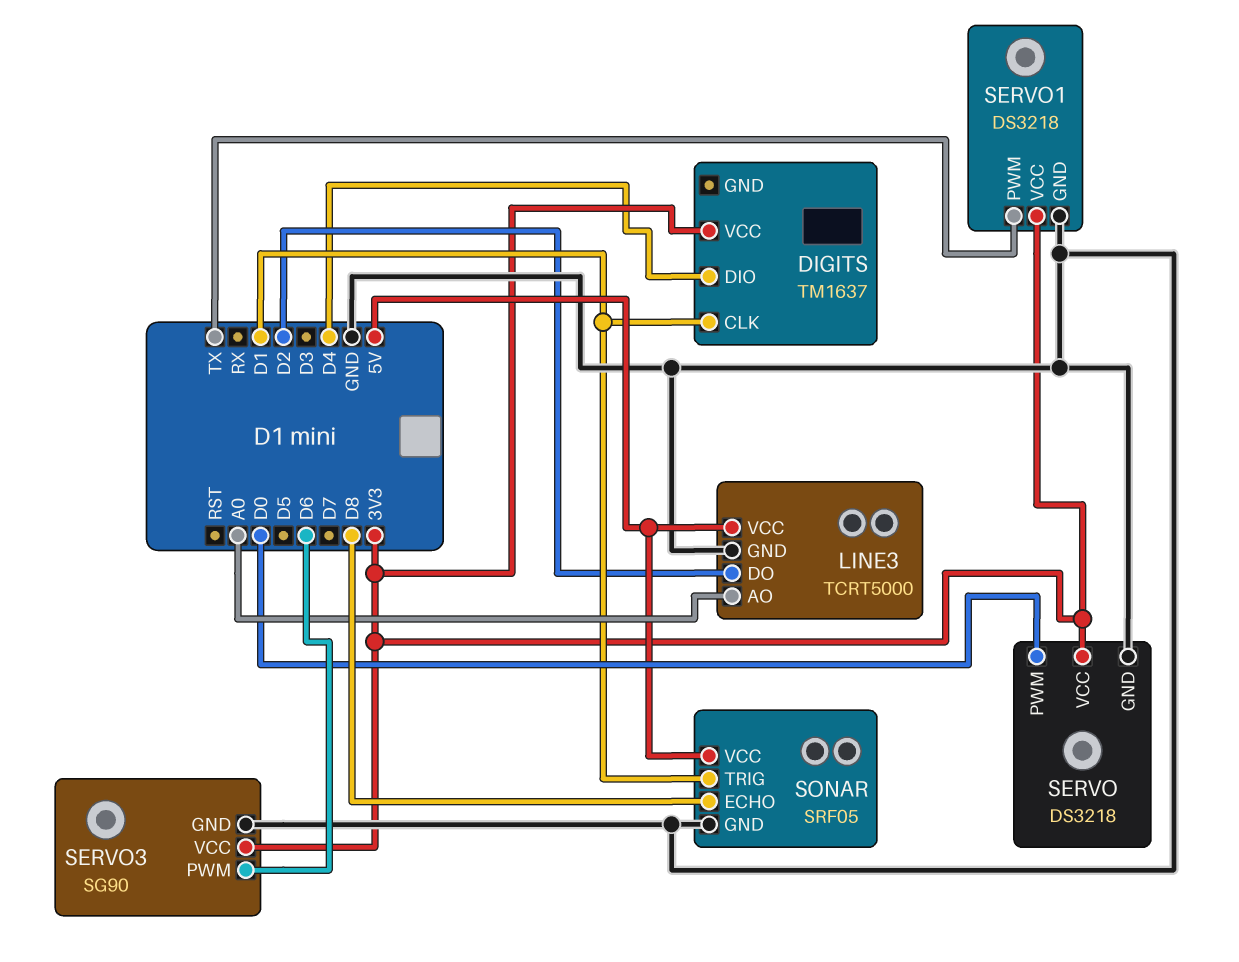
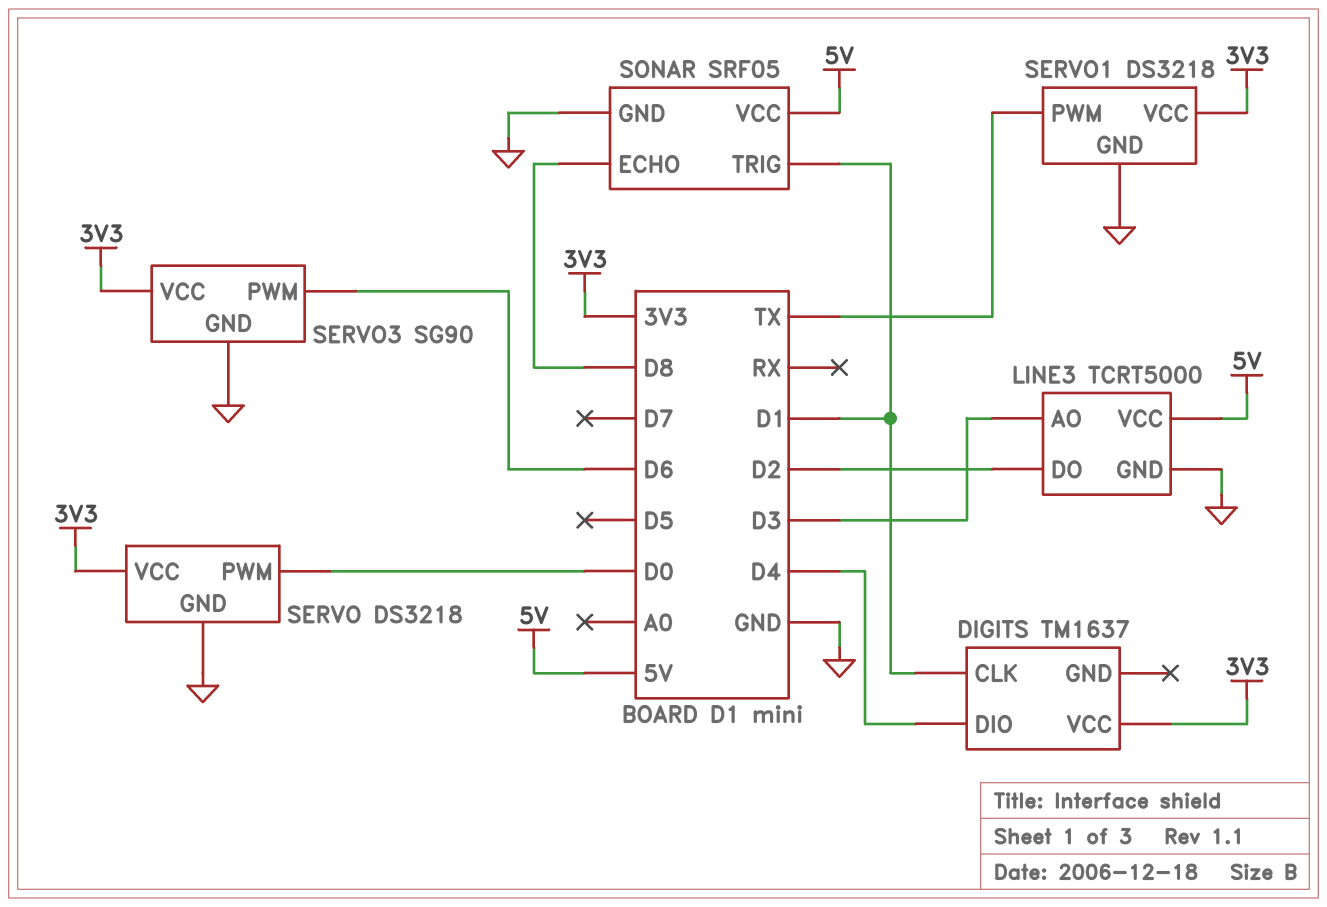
LINE3 pin AO: A0 -> D3

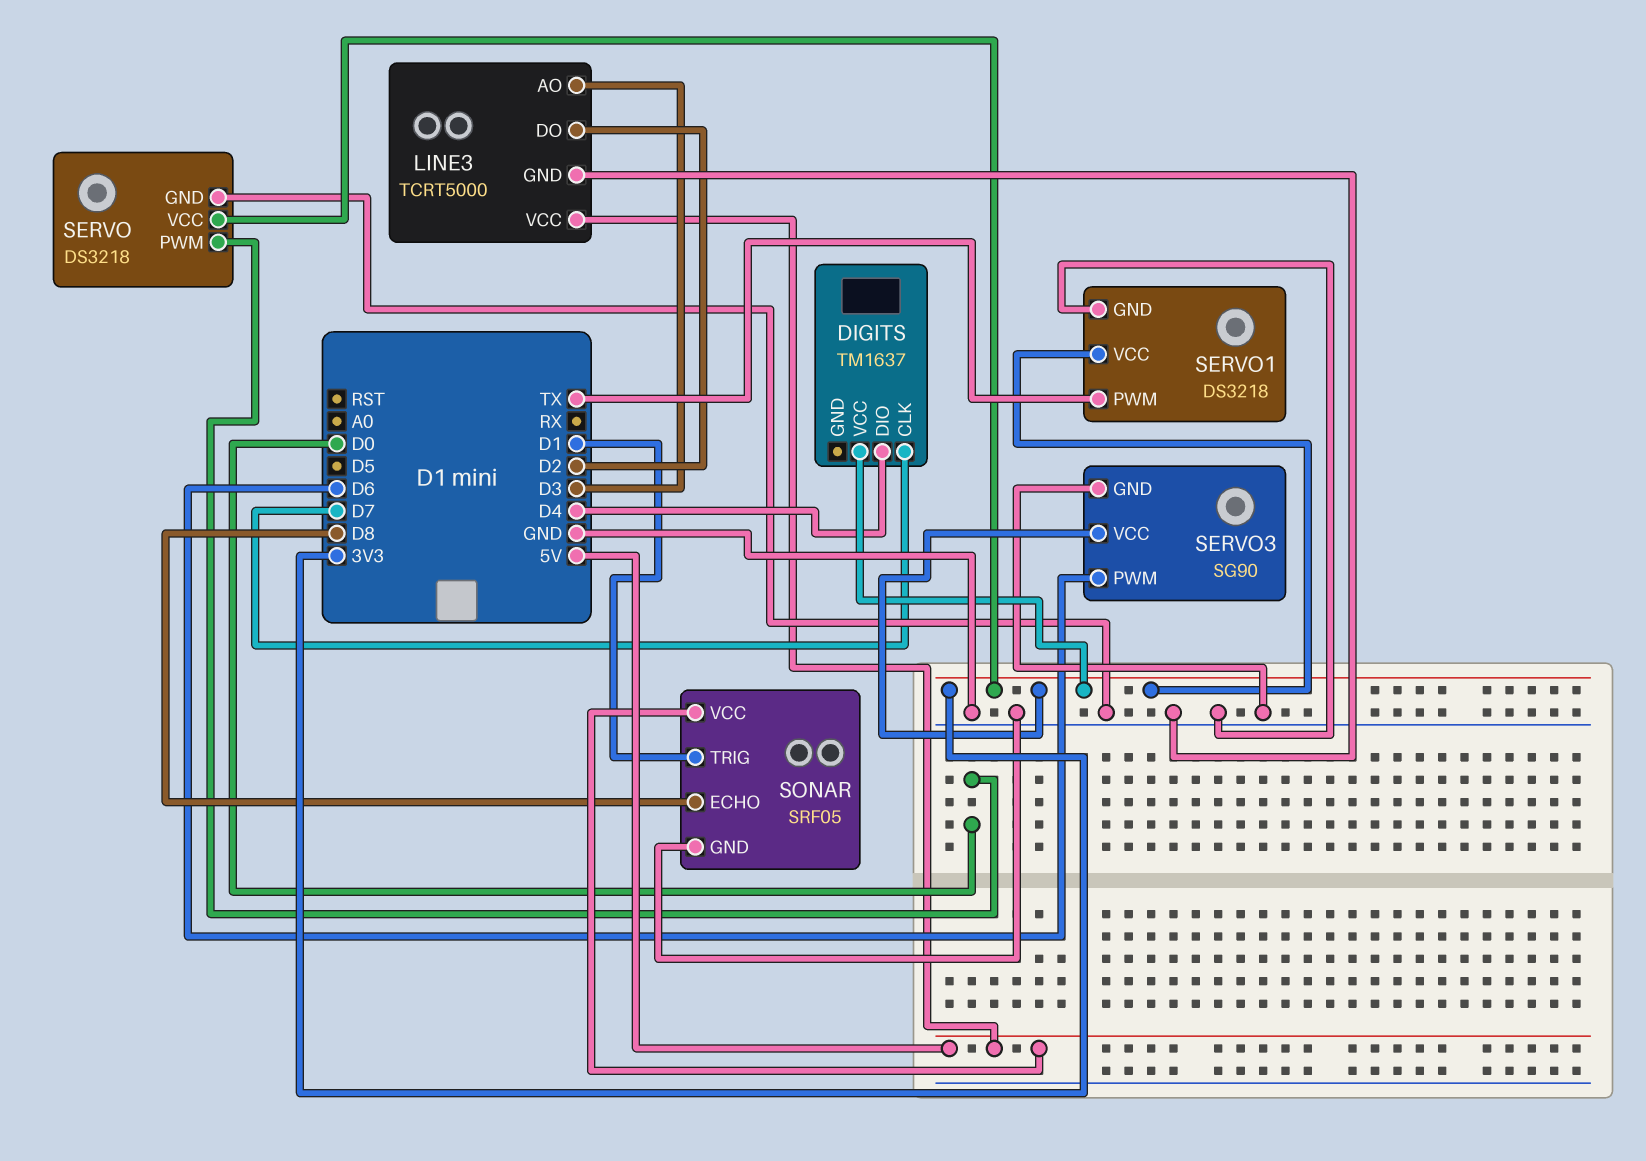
DIGITS pin CLK: D1 -> D7

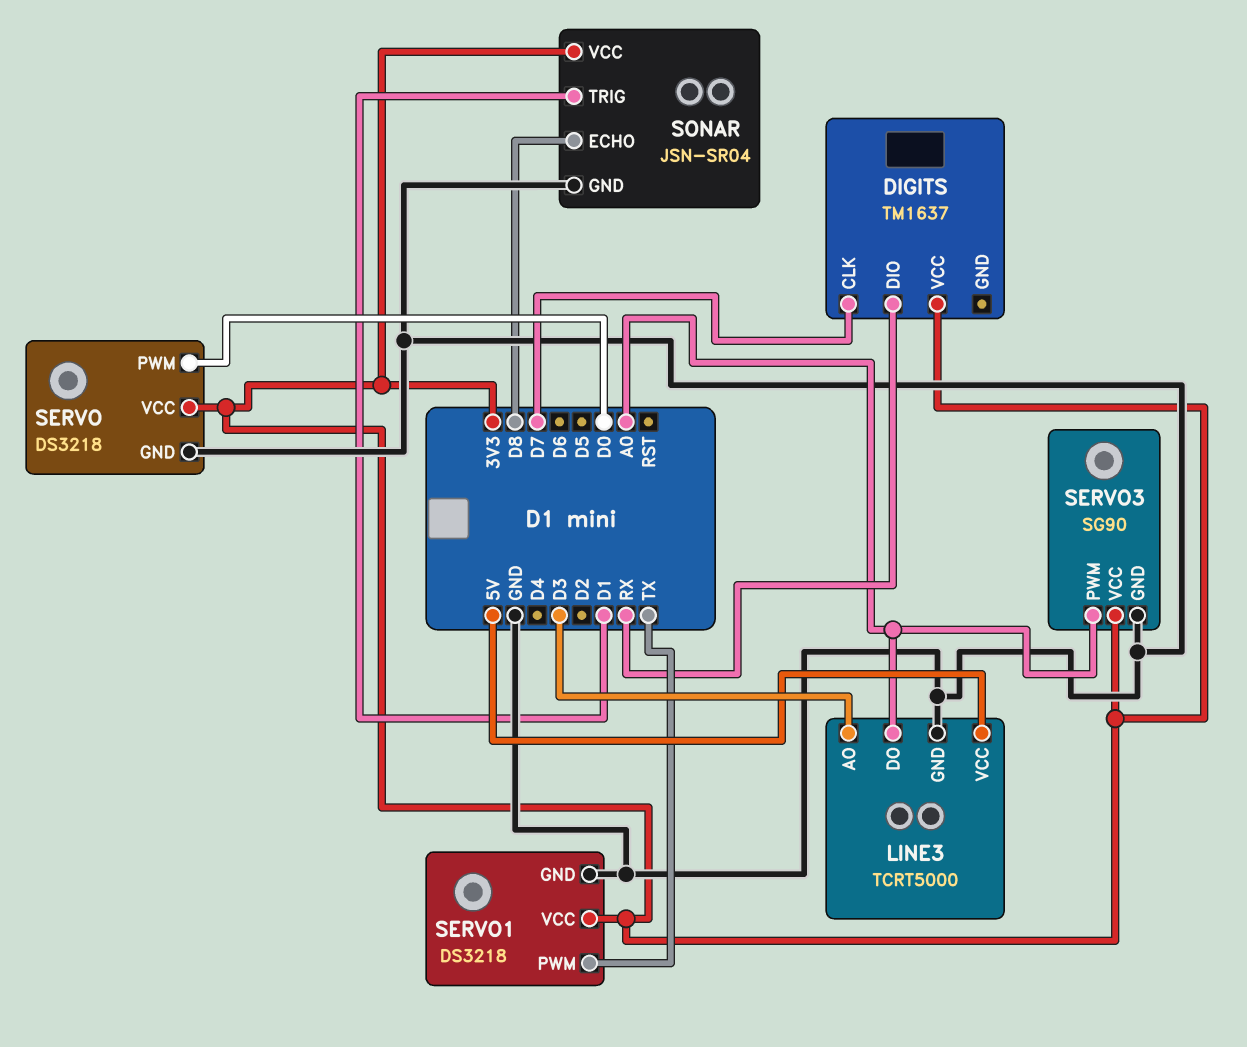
DIGITS pin DIO: D4 -> RX
LINE3 pin DO: D2 -> A0
SERVO3 pin PWM: D6 -> A0
SONAR: SRF05 -> JSN-SR04
SONAR pin VCC: 5V -> 3V3

